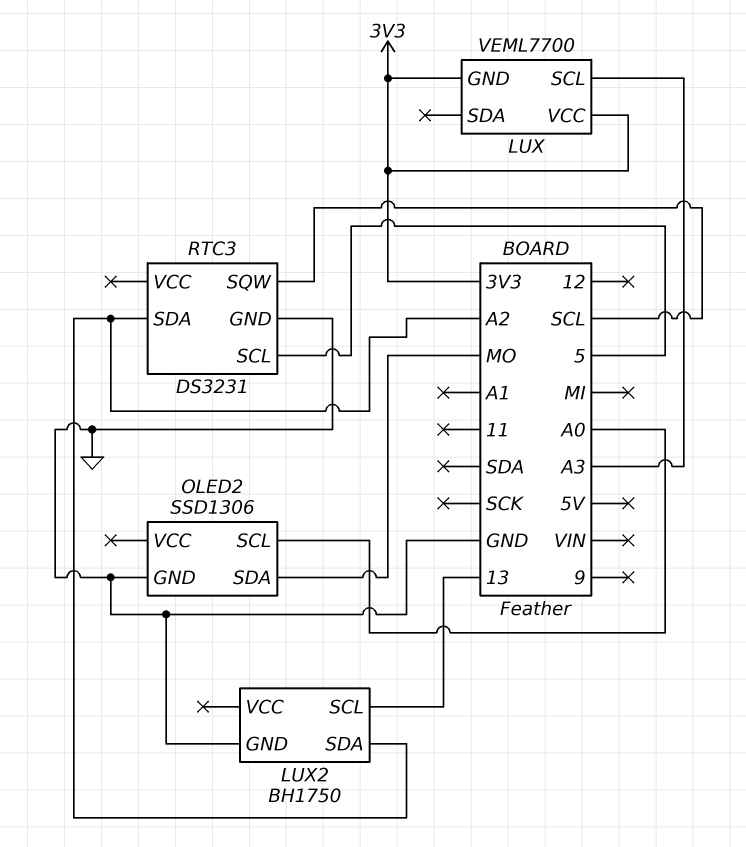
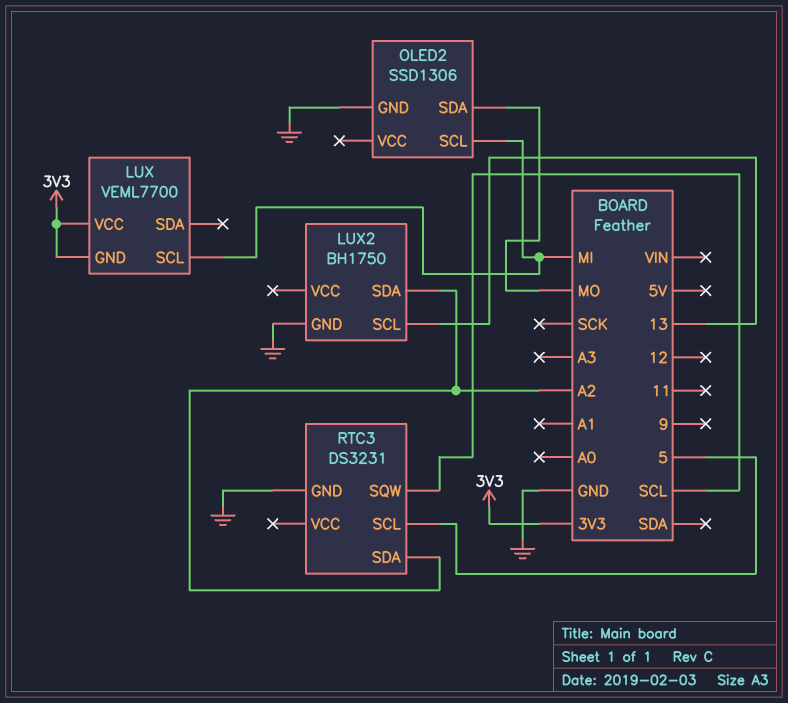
LUX pin SCL: A3 -> MI
OLED2 pin SCL: A0 -> MI

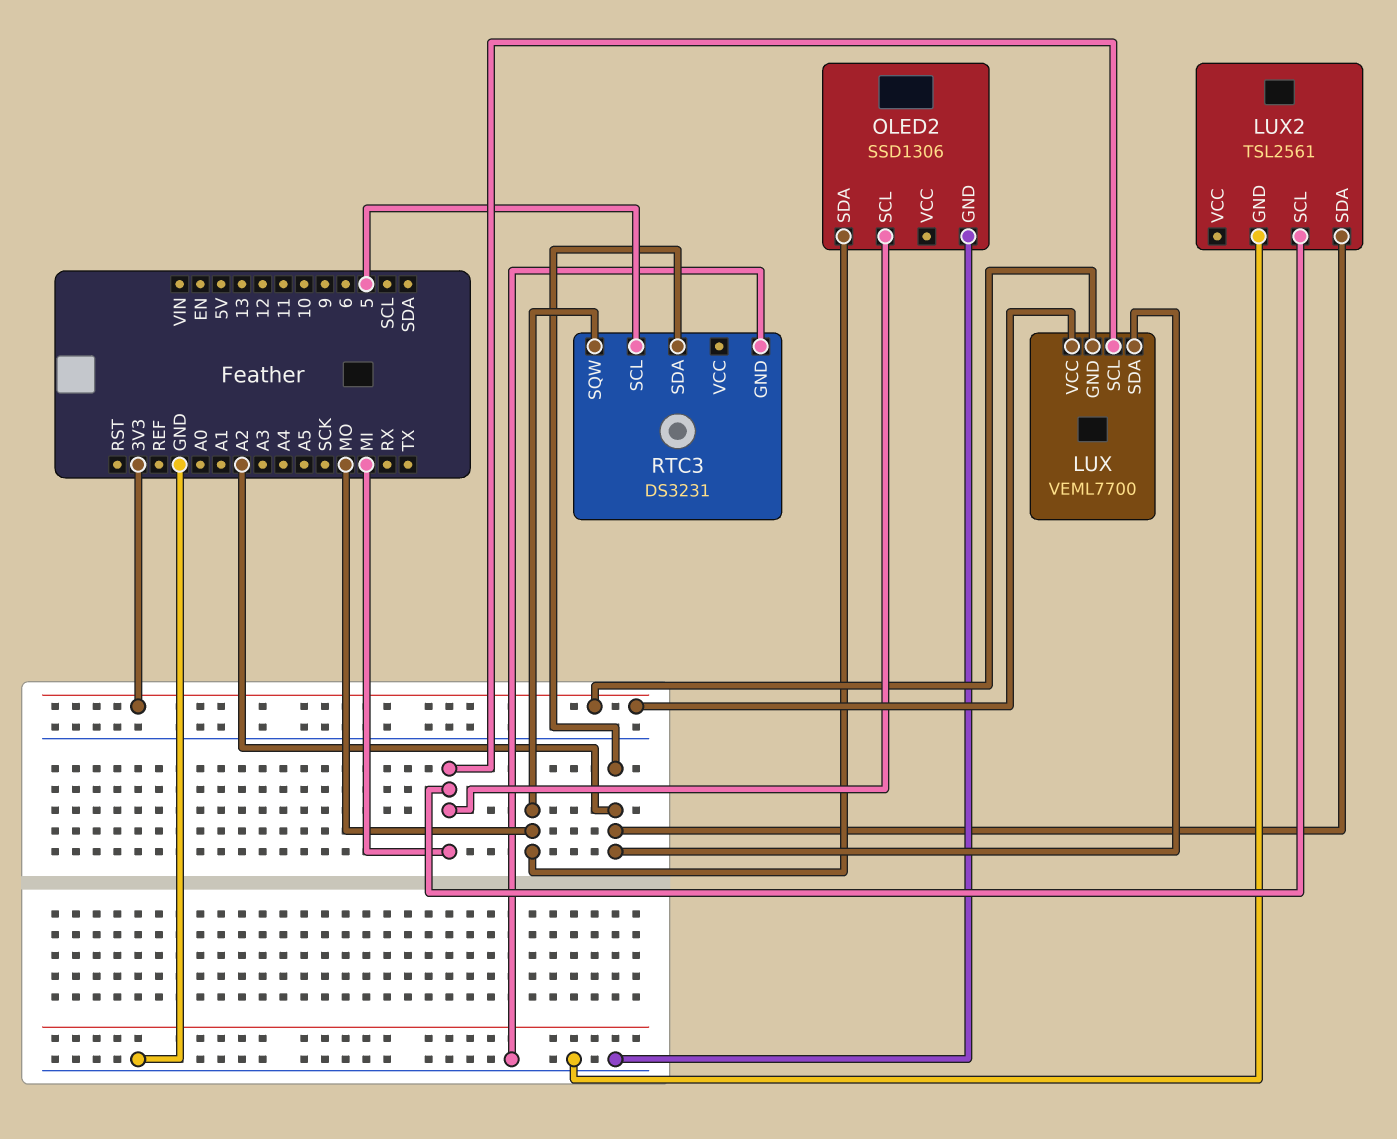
LUX pin SDA: none -> A2
LUX2: BH1750 -> TSL2561
LUX2 pin SCL: 13 -> MI
RTC3 pin SQW: SCL -> MO

